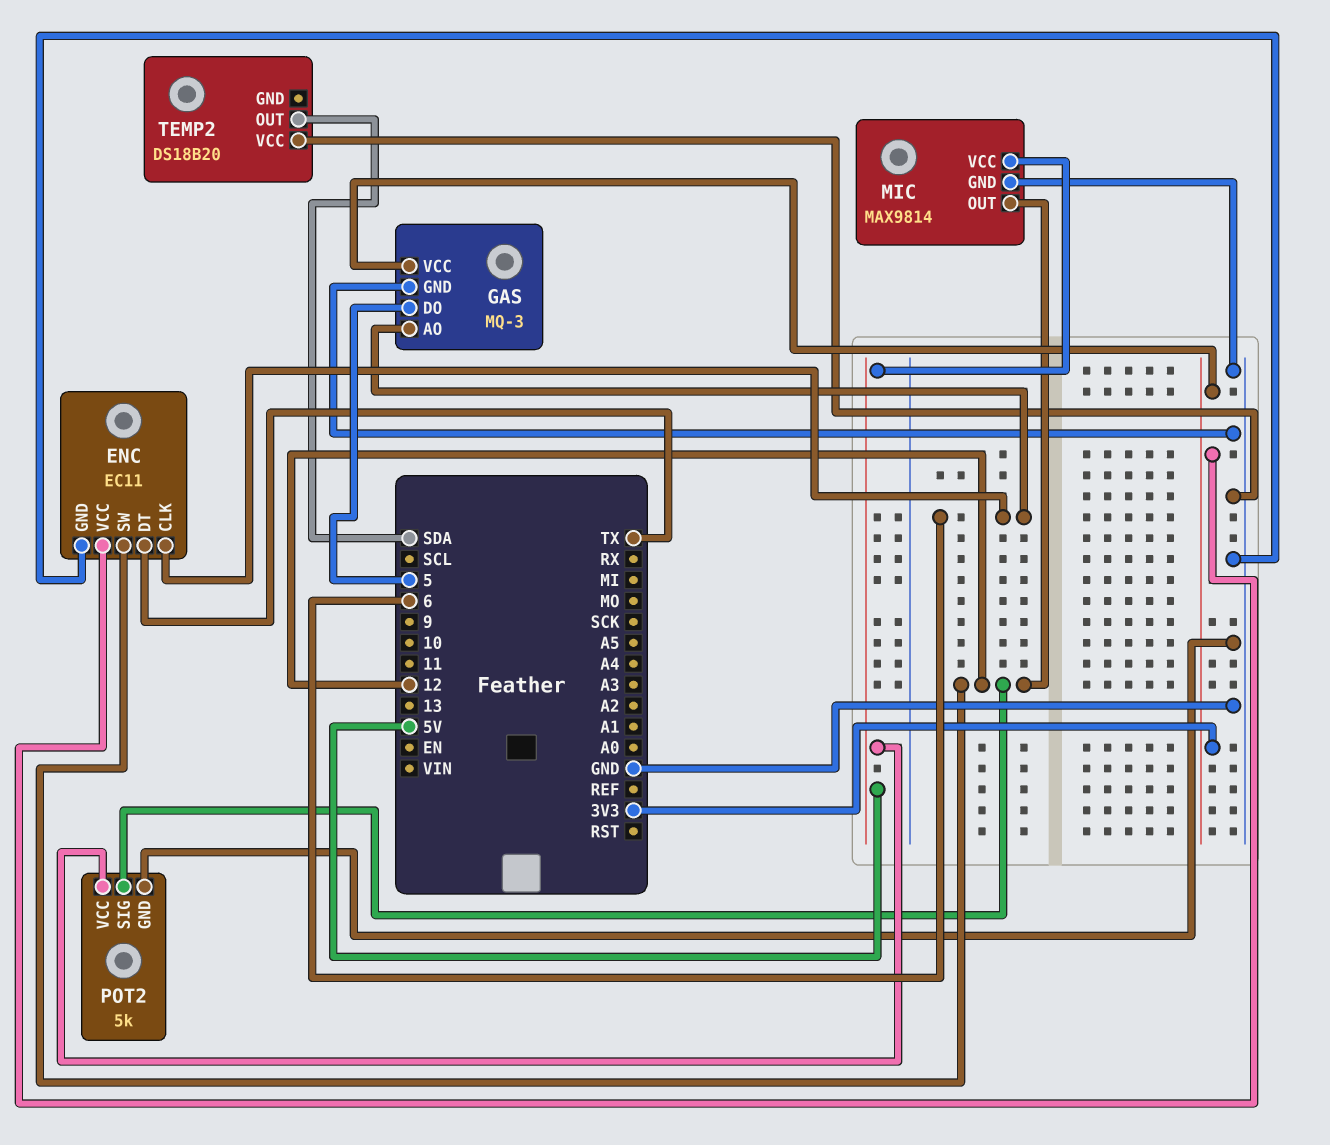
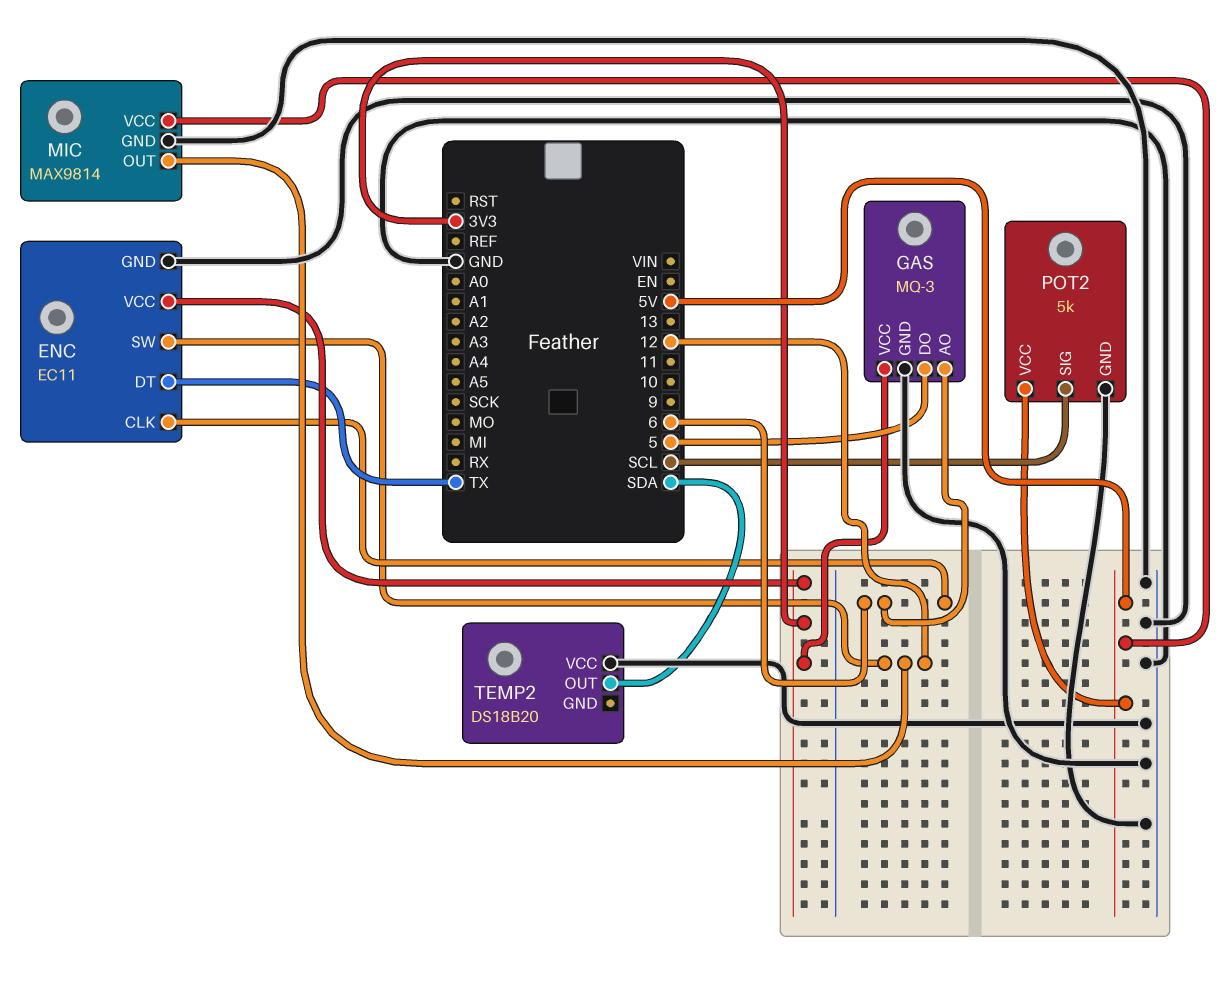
POT2 pin SIG: 12 -> SCL

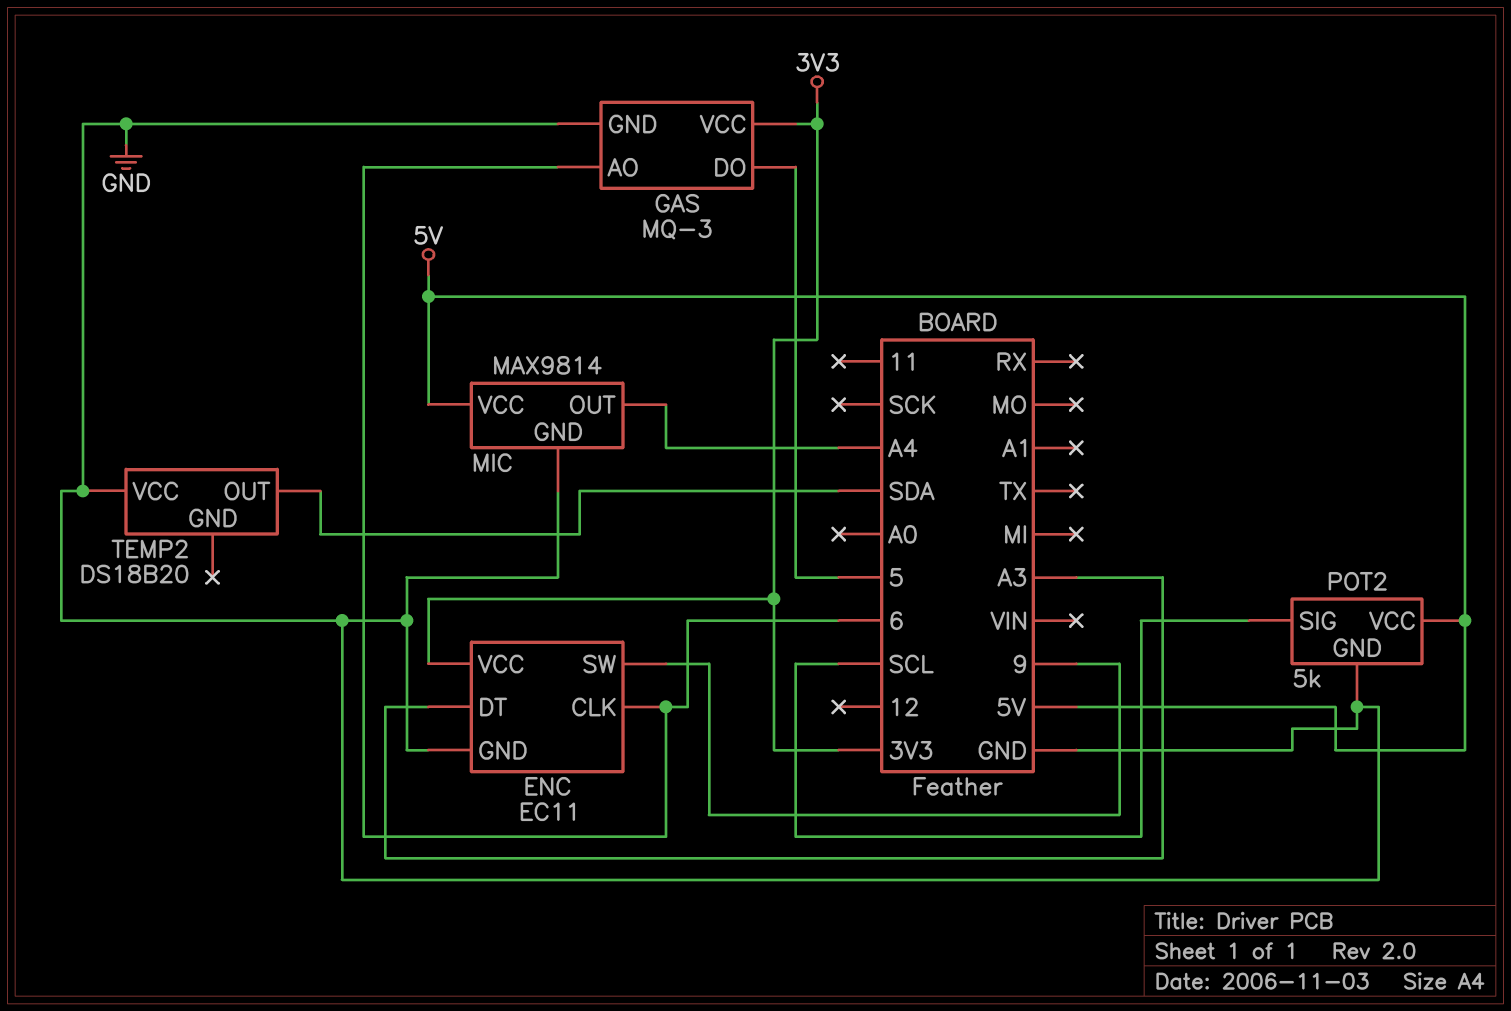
ENC pin DT: TX -> A3
ENC pin SW: 12 -> 9
MIC pin OUT: 12 -> A4

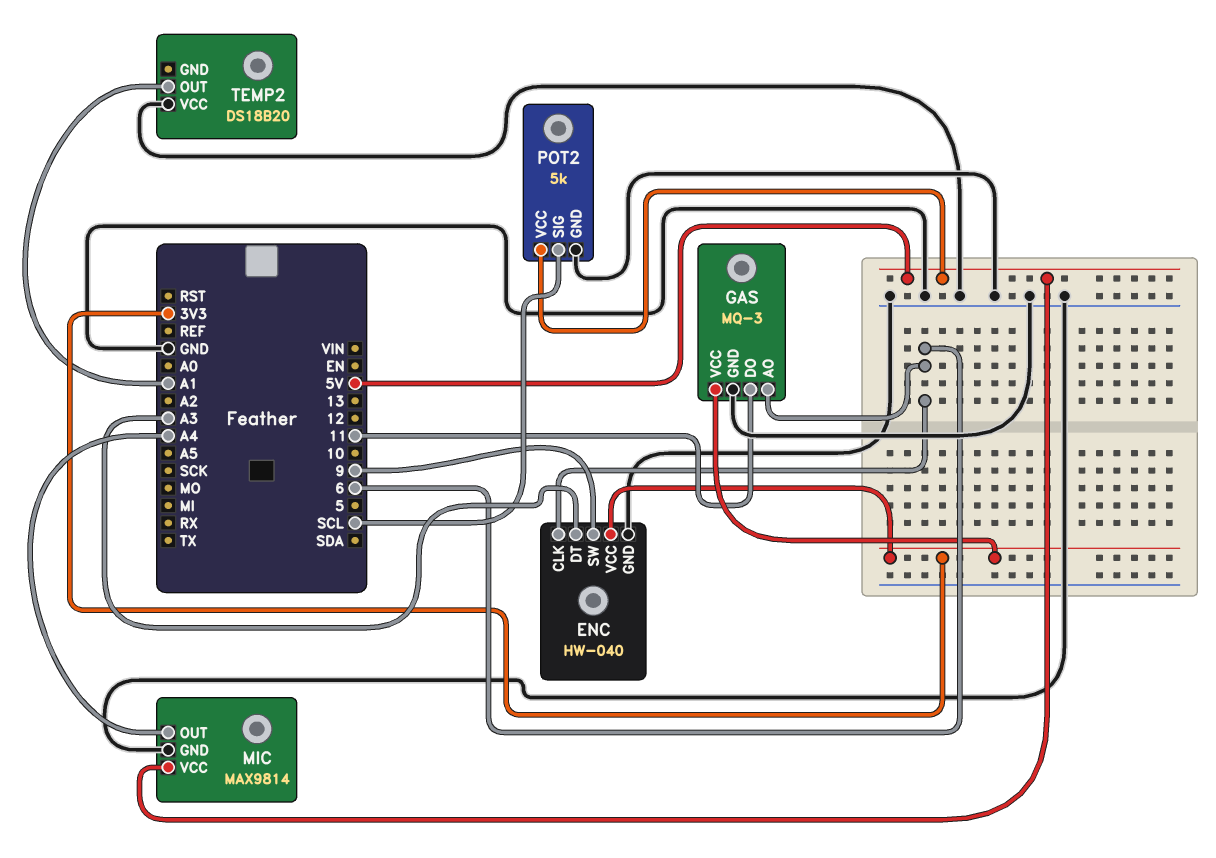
ENC: EC11 -> HW-040
GAS pin DO: 5 -> 11
TEMP2 pin OUT: SDA -> A1

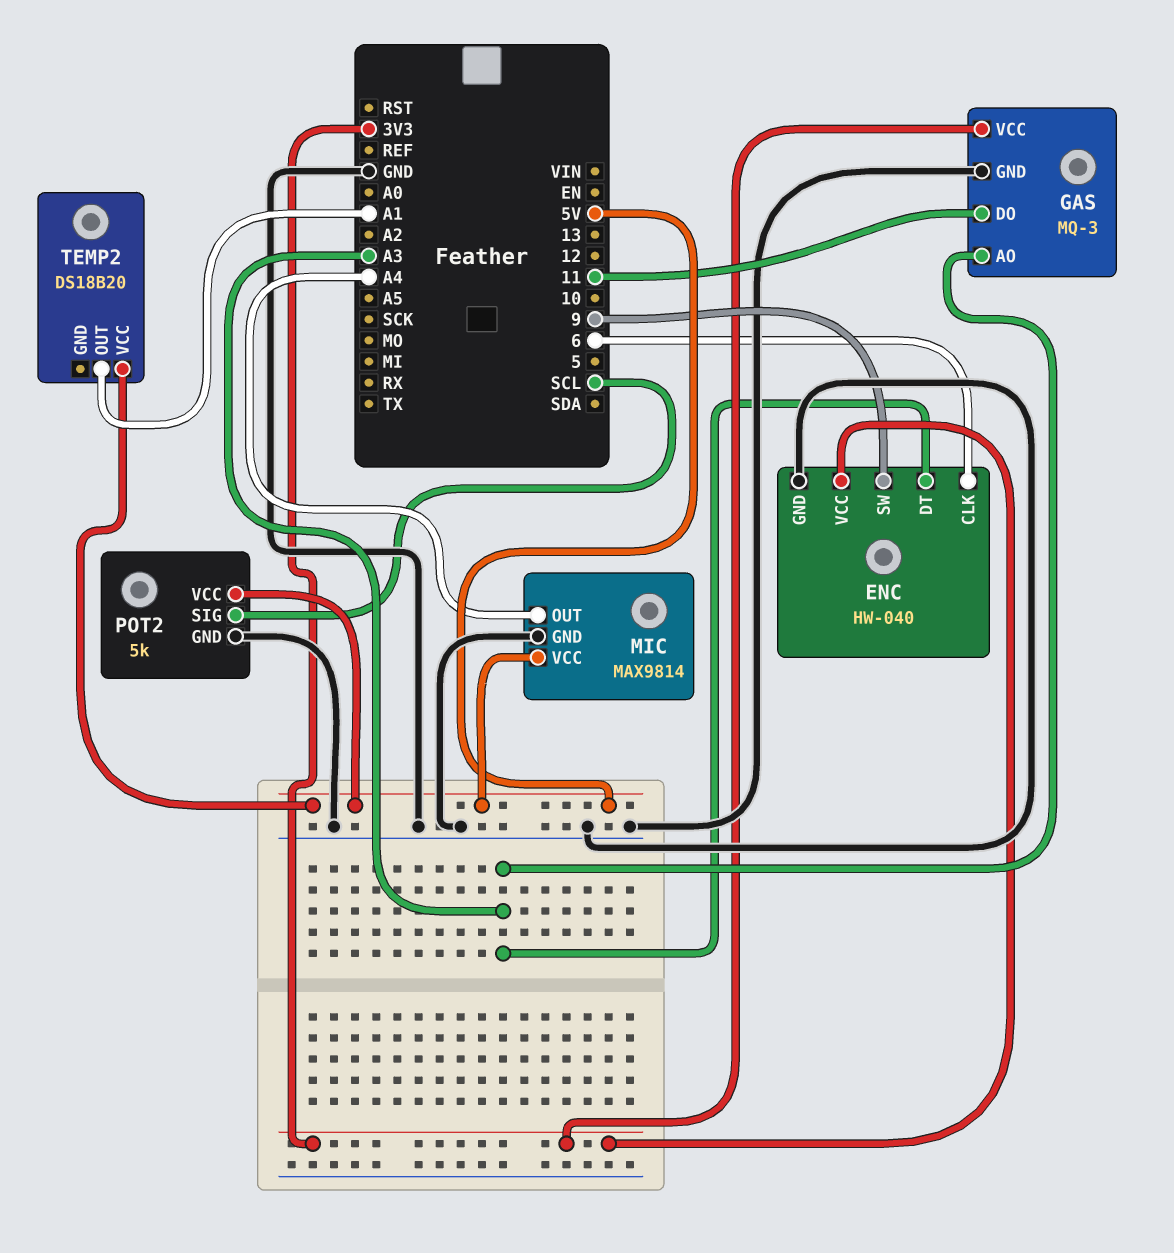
GAS pin AO: 6 -> A3
TEMP2 pin VCC: GND -> 5V

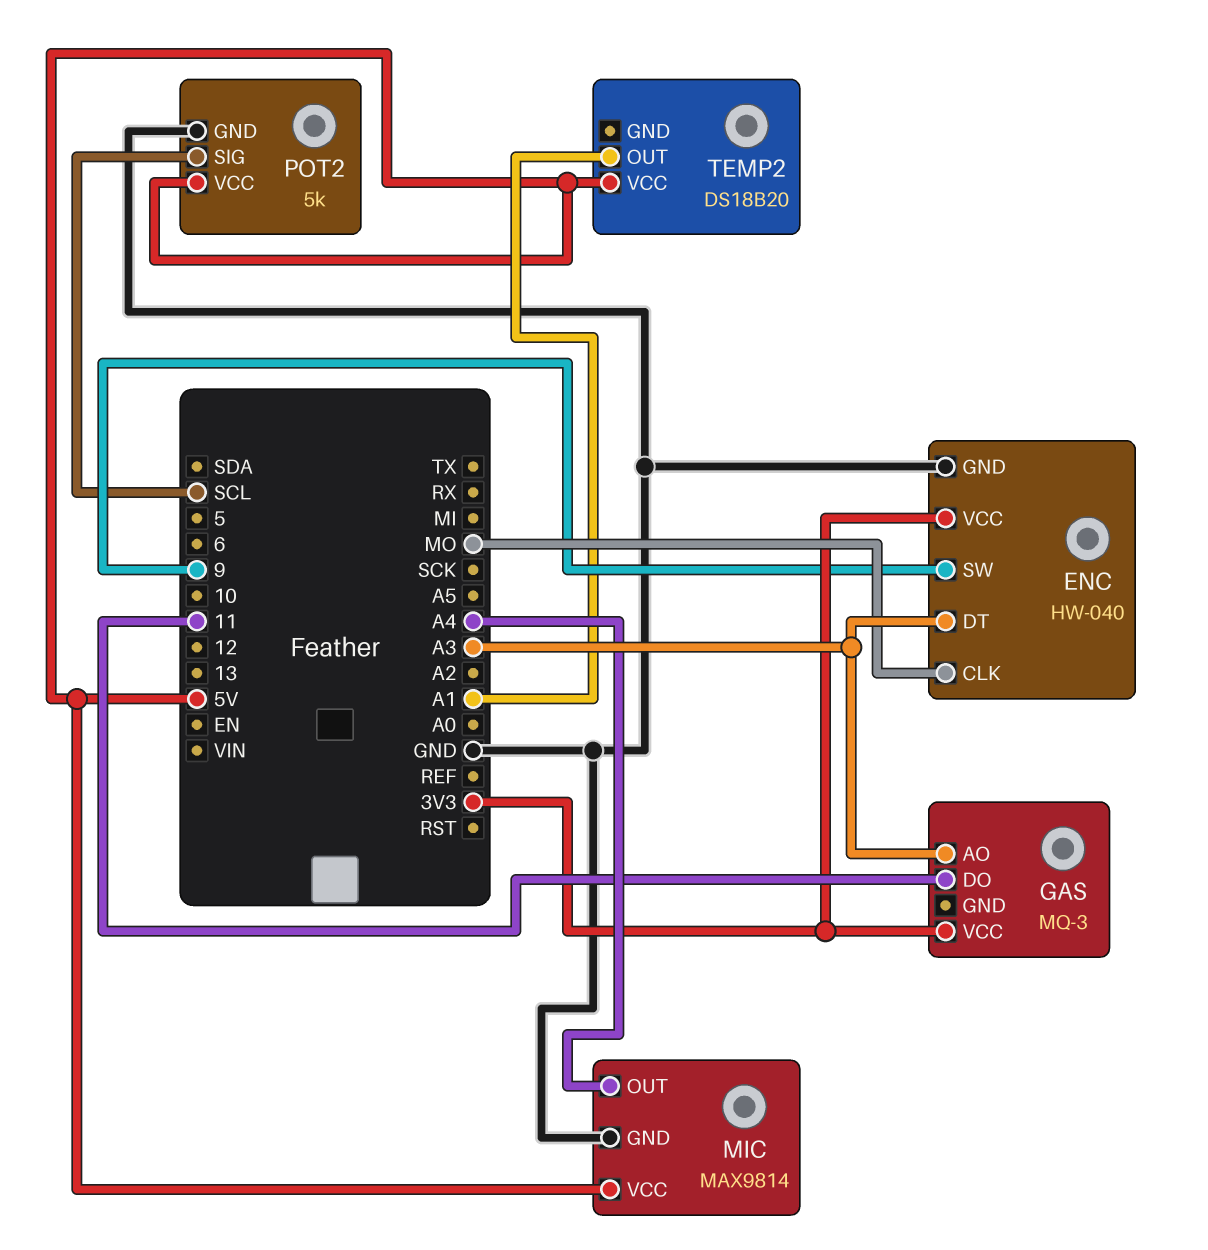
ENC pin CLK: 6 -> MO
GAS pin GND: GND -> none

